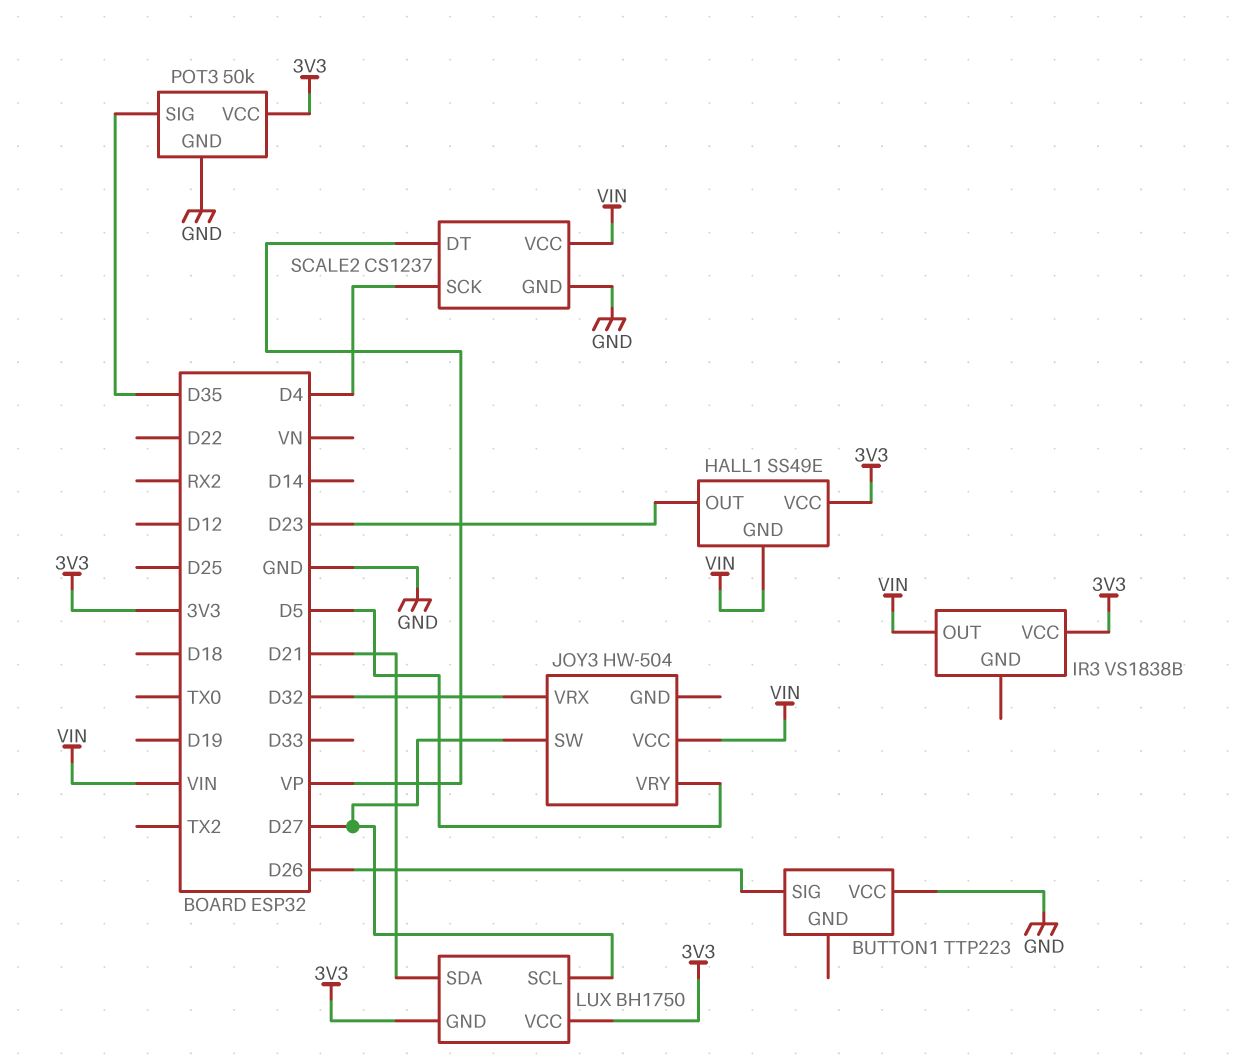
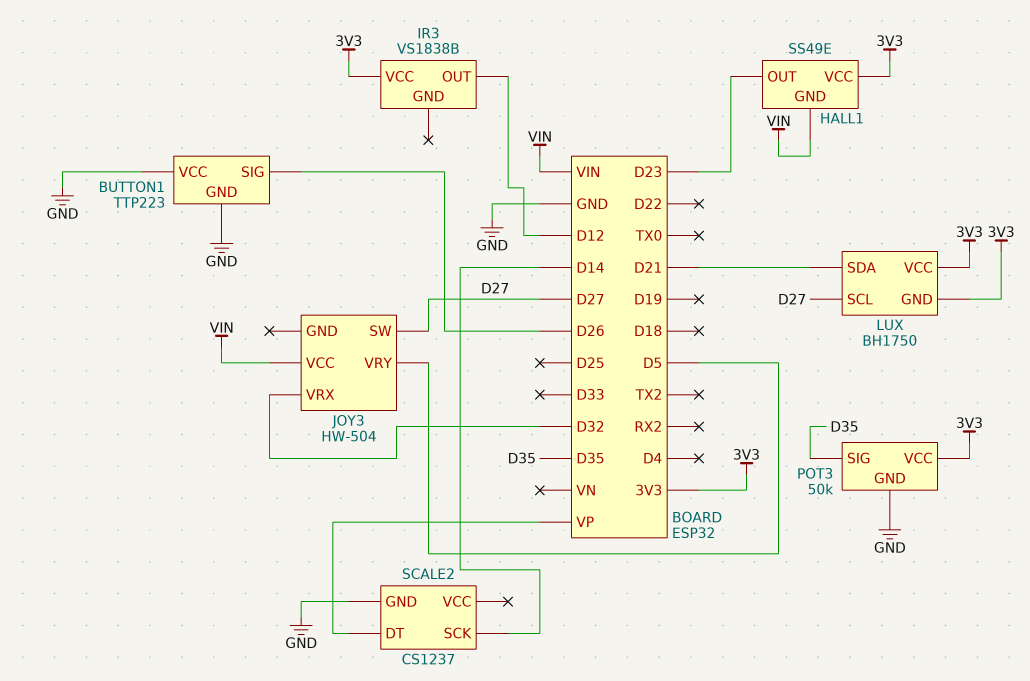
BUTTON1 pin GND: none -> GND
IR3 pin OUT: VIN -> D12
SCALE2 pin SCK: D4 -> D14
SCALE2 pin VCC: VIN -> none

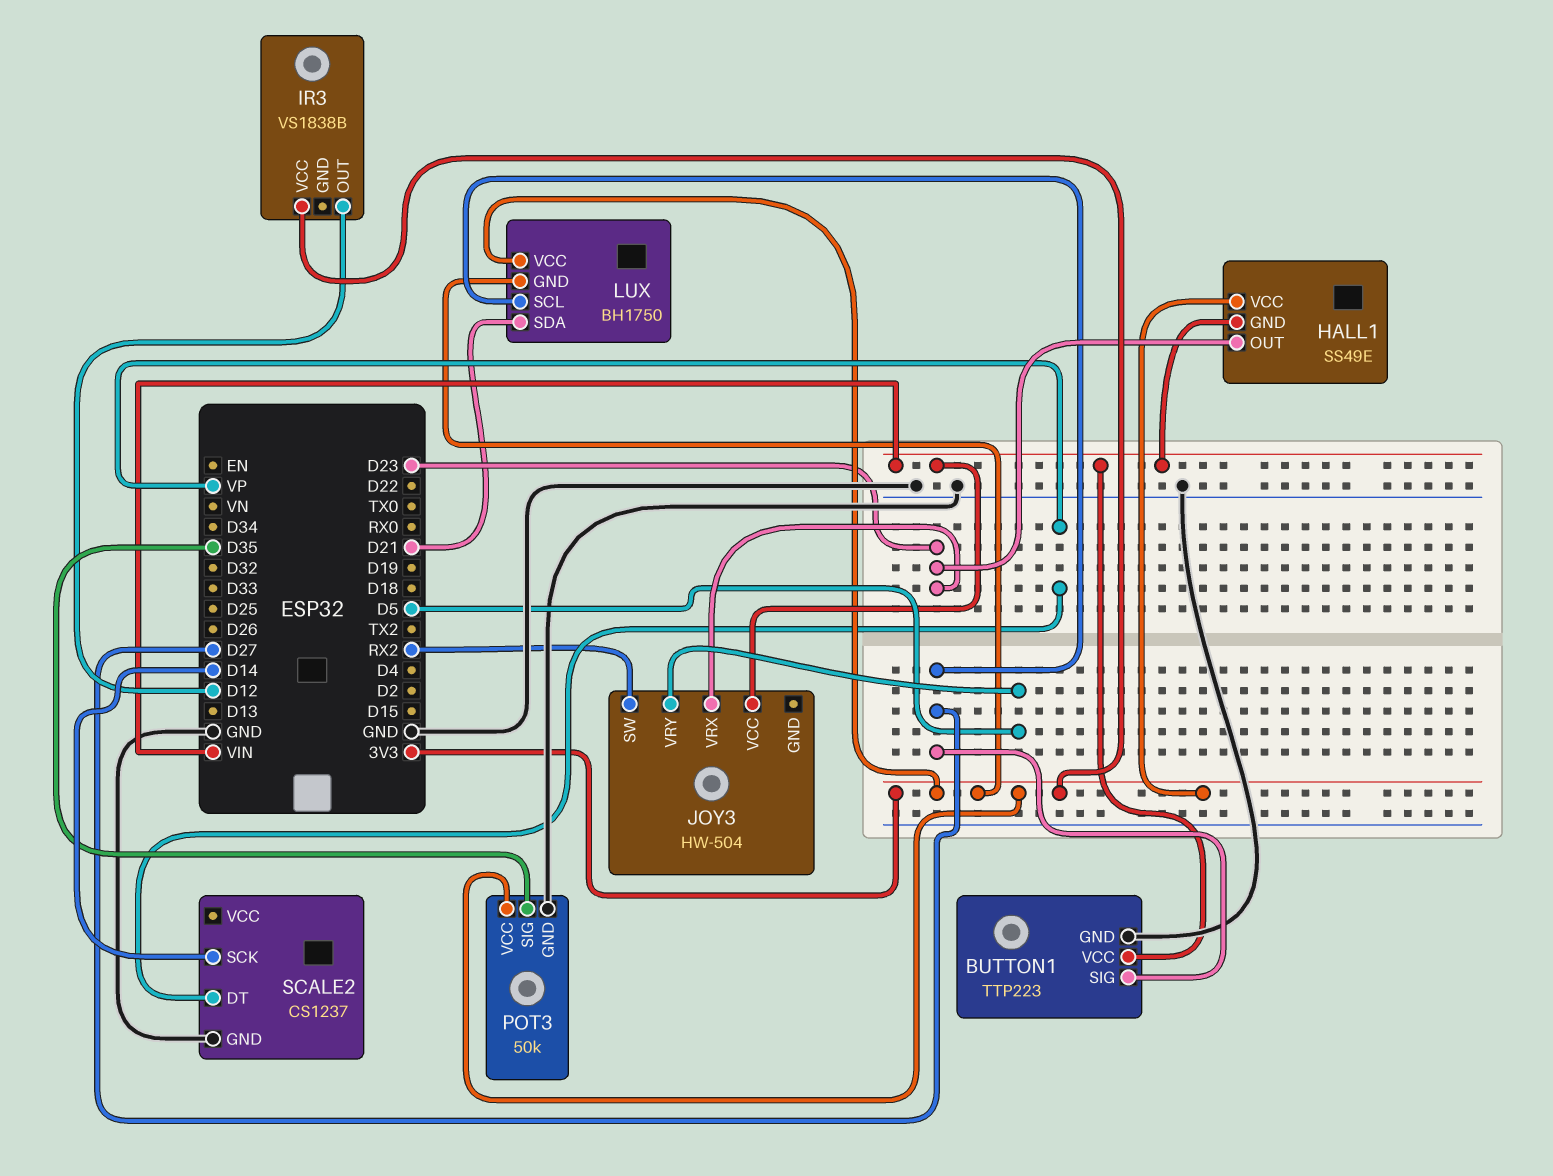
BUTTON1 pin SIG: D26 -> D27
BUTTON1 pin VCC: GND -> VIN
JOY3 pin SW: D27 -> RX2
JOY3 pin VRX: D32 -> D23

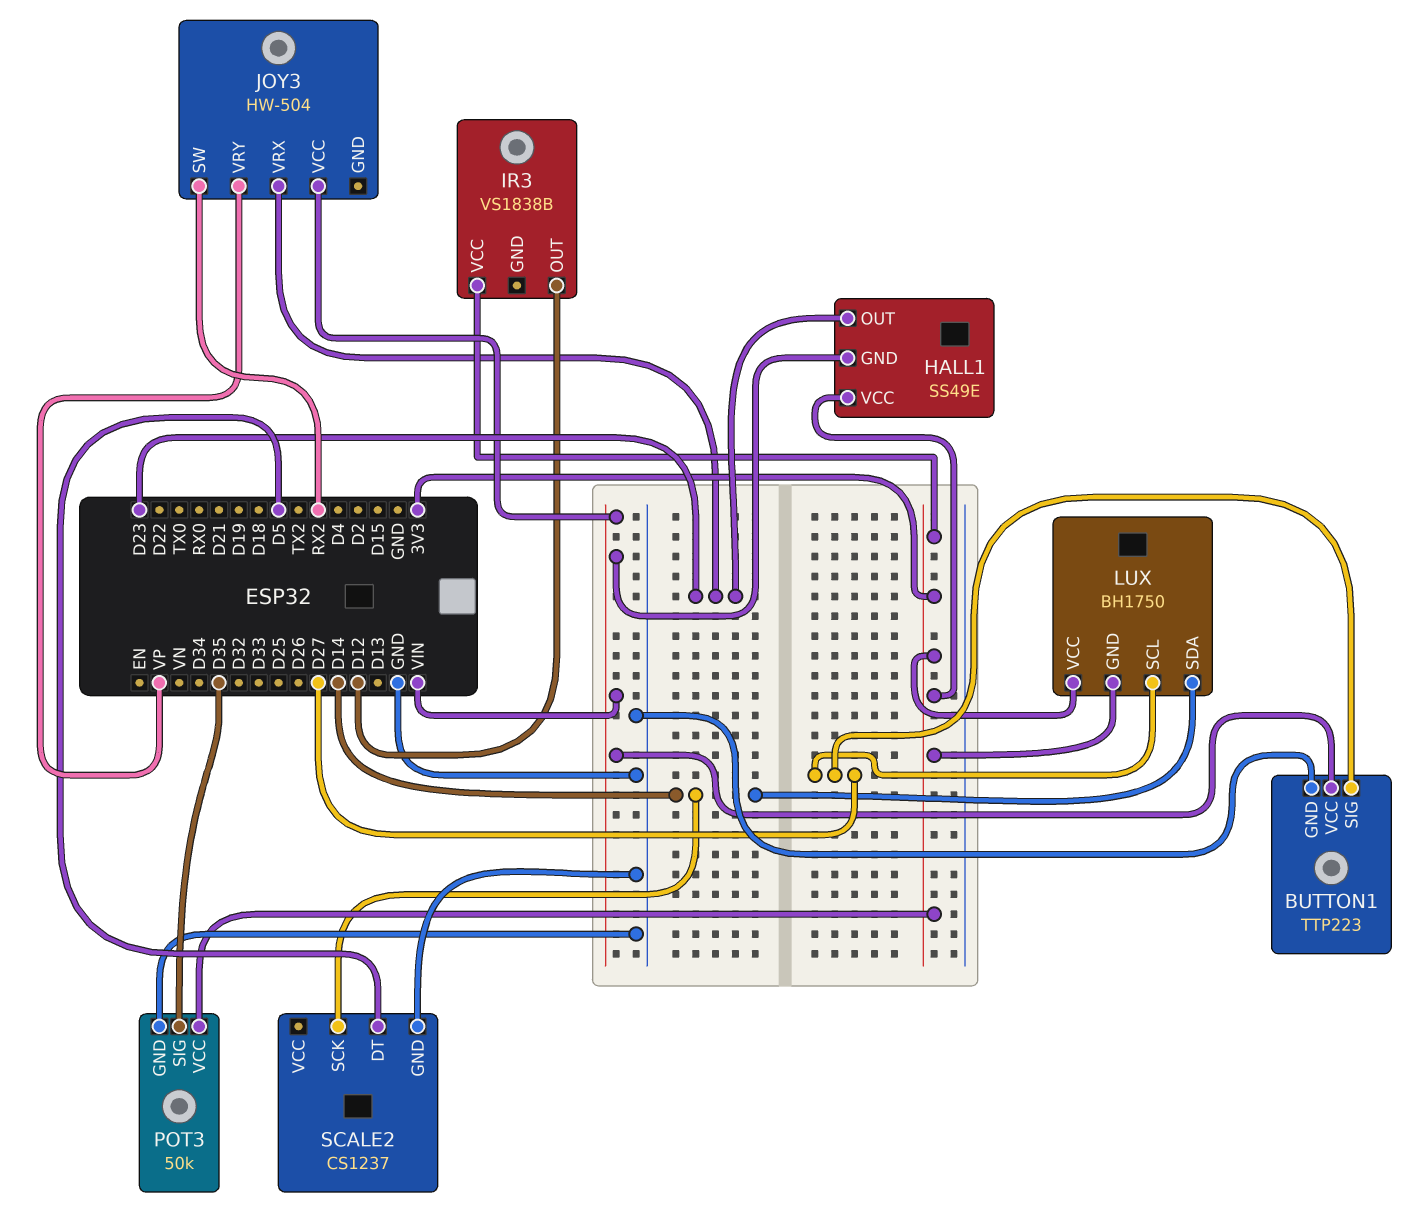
JOY3 pin VRY: D5 -> VP
LUX pin SDA: D21 -> D14
SCALE2 pin DT: VP -> D5

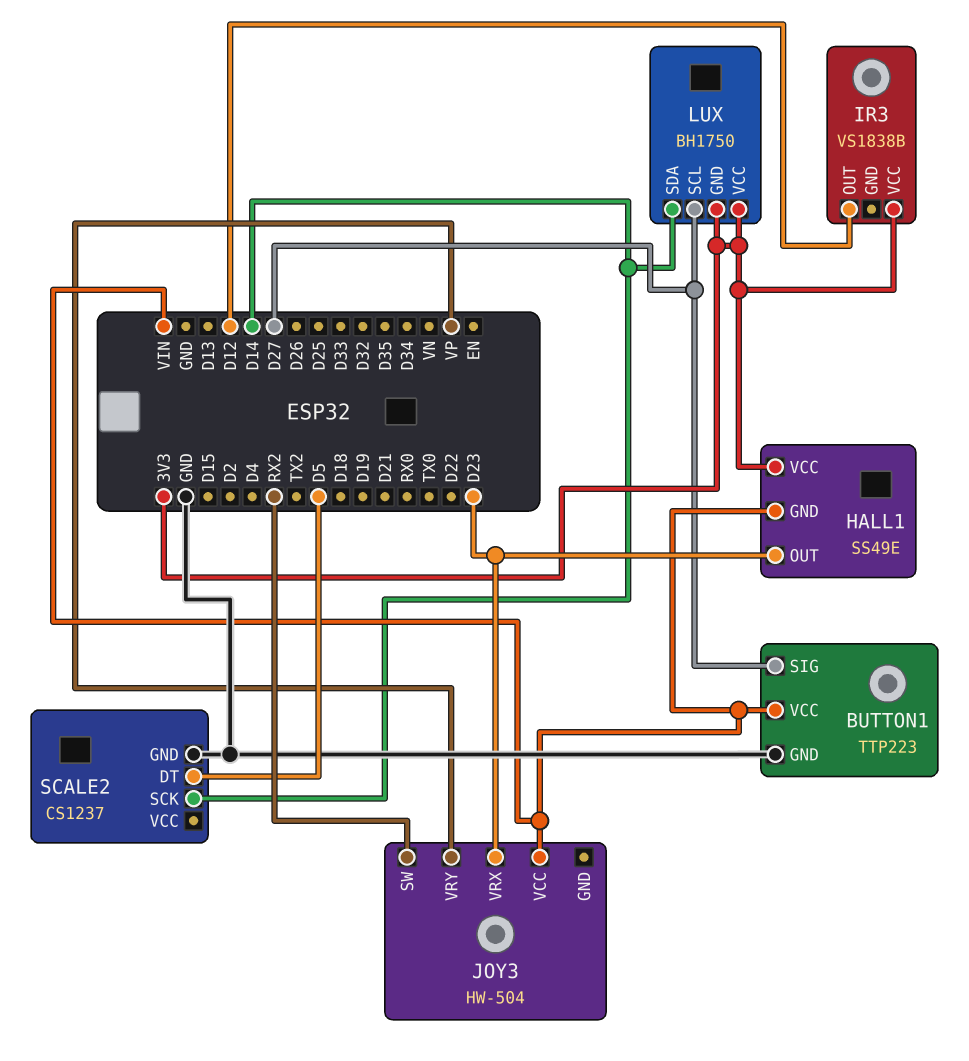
POT3: 50k -> none
POT3 pin GND: GND -> none
POT3 pin SIG: D35 -> none
POT3 pin VCC: 3V3 -> none

